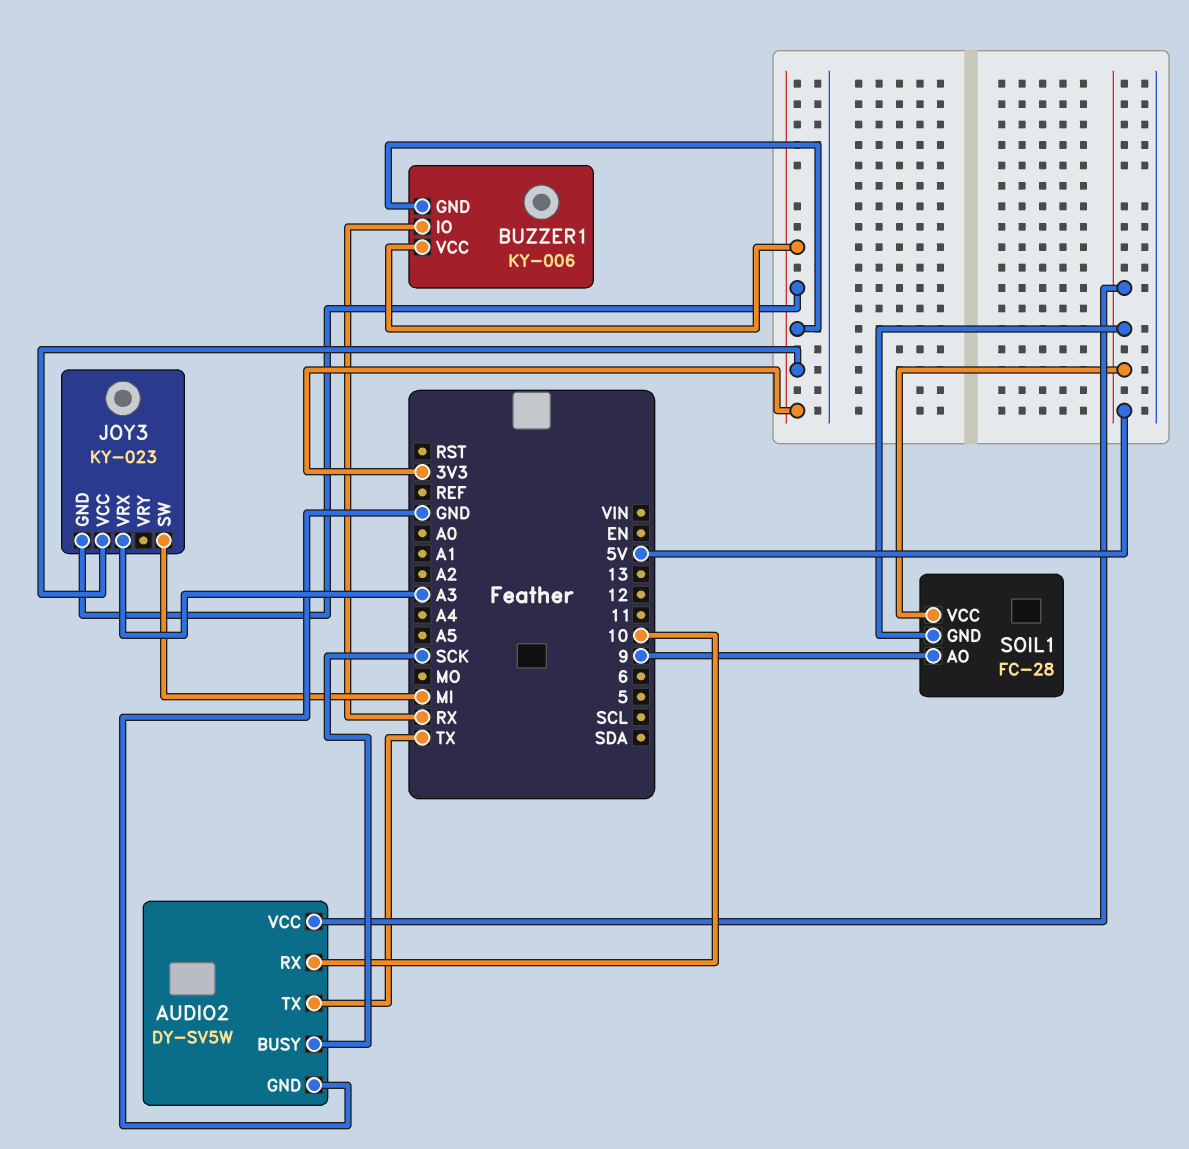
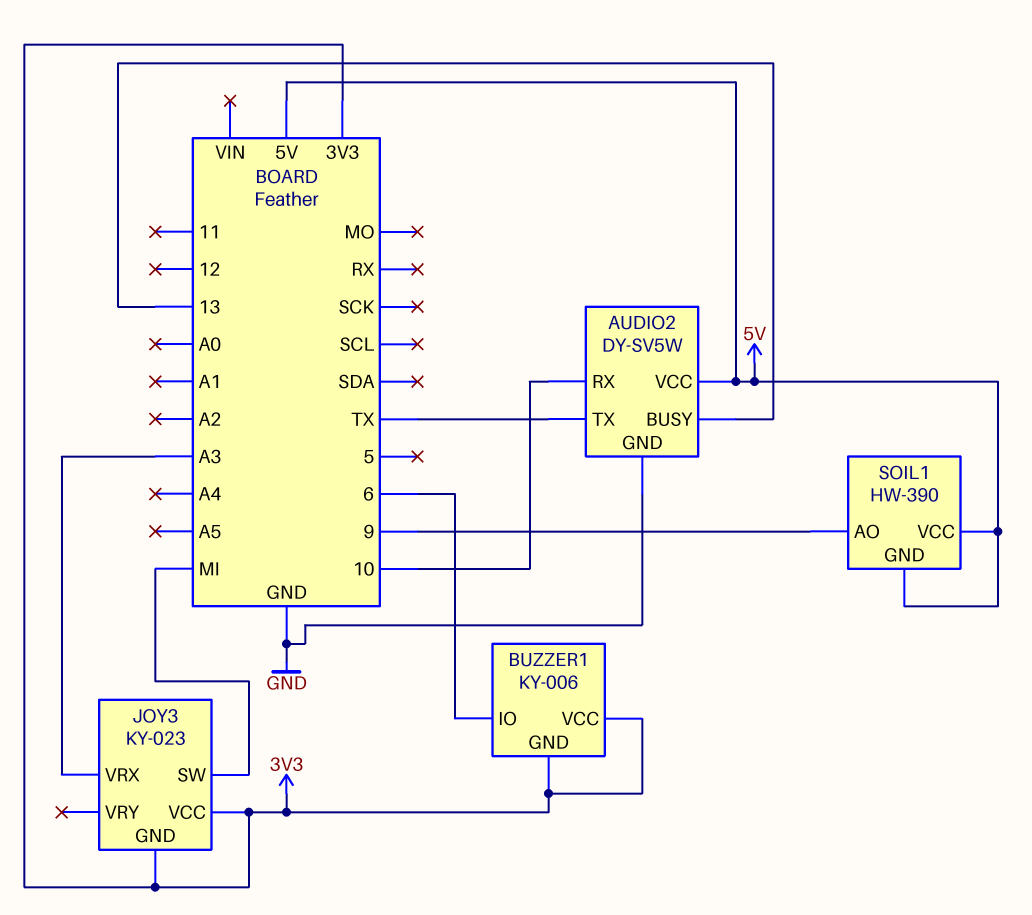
AUDIO2 pin BUSY: SCK -> 13
BUZZER1 pin IO: RX -> 6
SOIL1: FC-28 -> HW-390

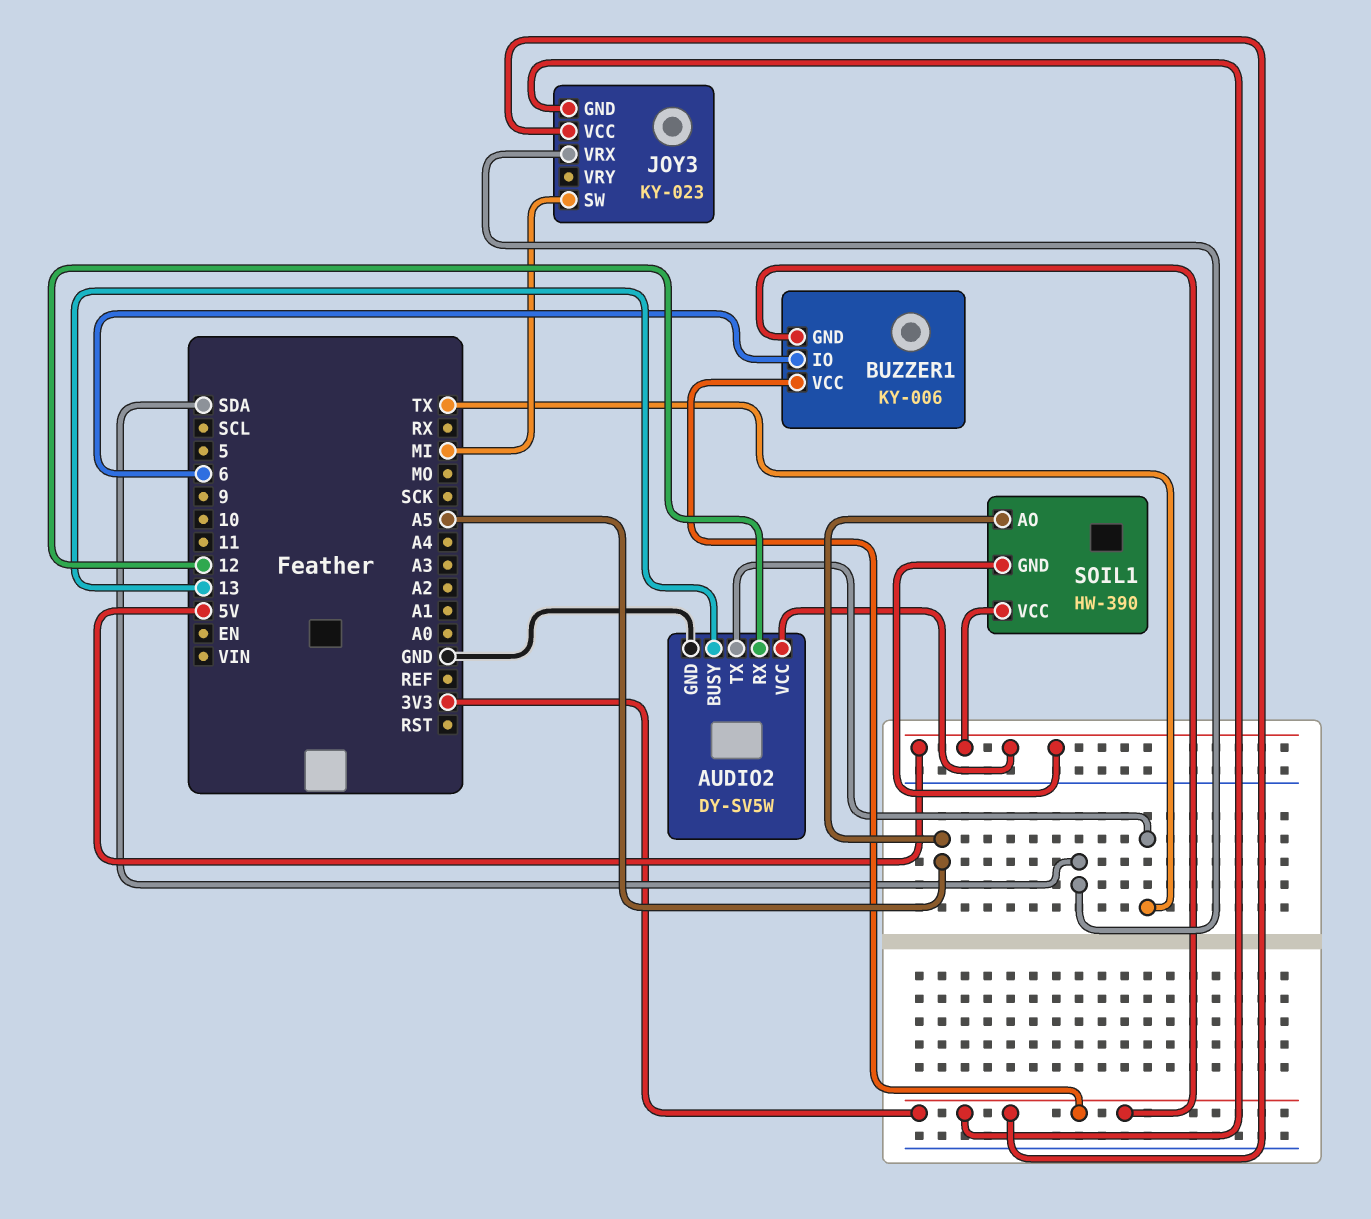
AUDIO2 pin RX: 10 -> 12
JOY3 pin VRX: A3 -> SDA
SOIL1 pin AO: 9 -> A5

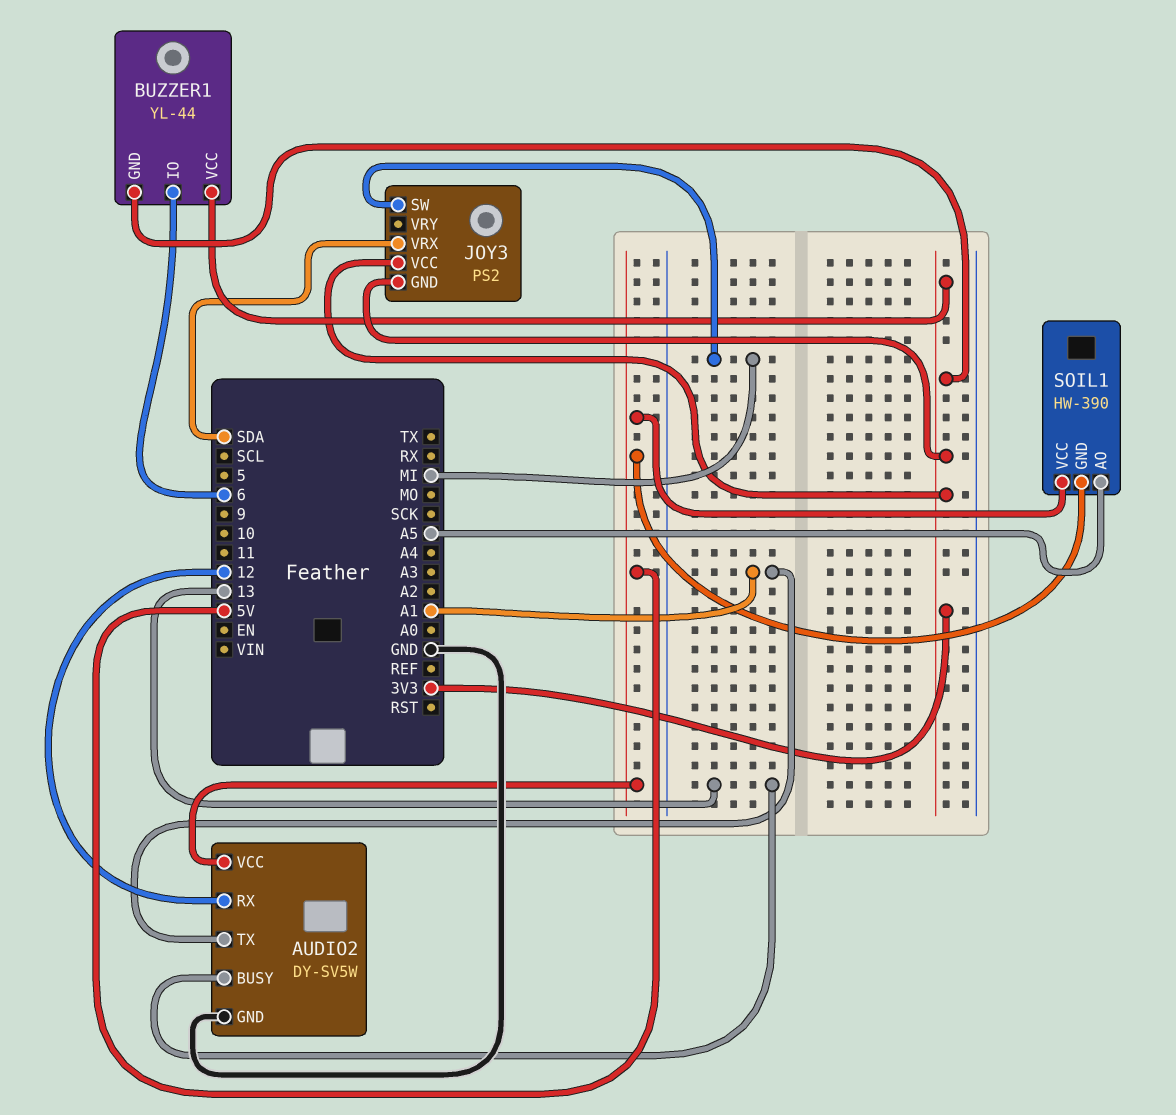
AUDIO2 pin TX: TX -> A1
BUZZER1: KY-006 -> YL-44
JOY3: KY-023 -> PS2

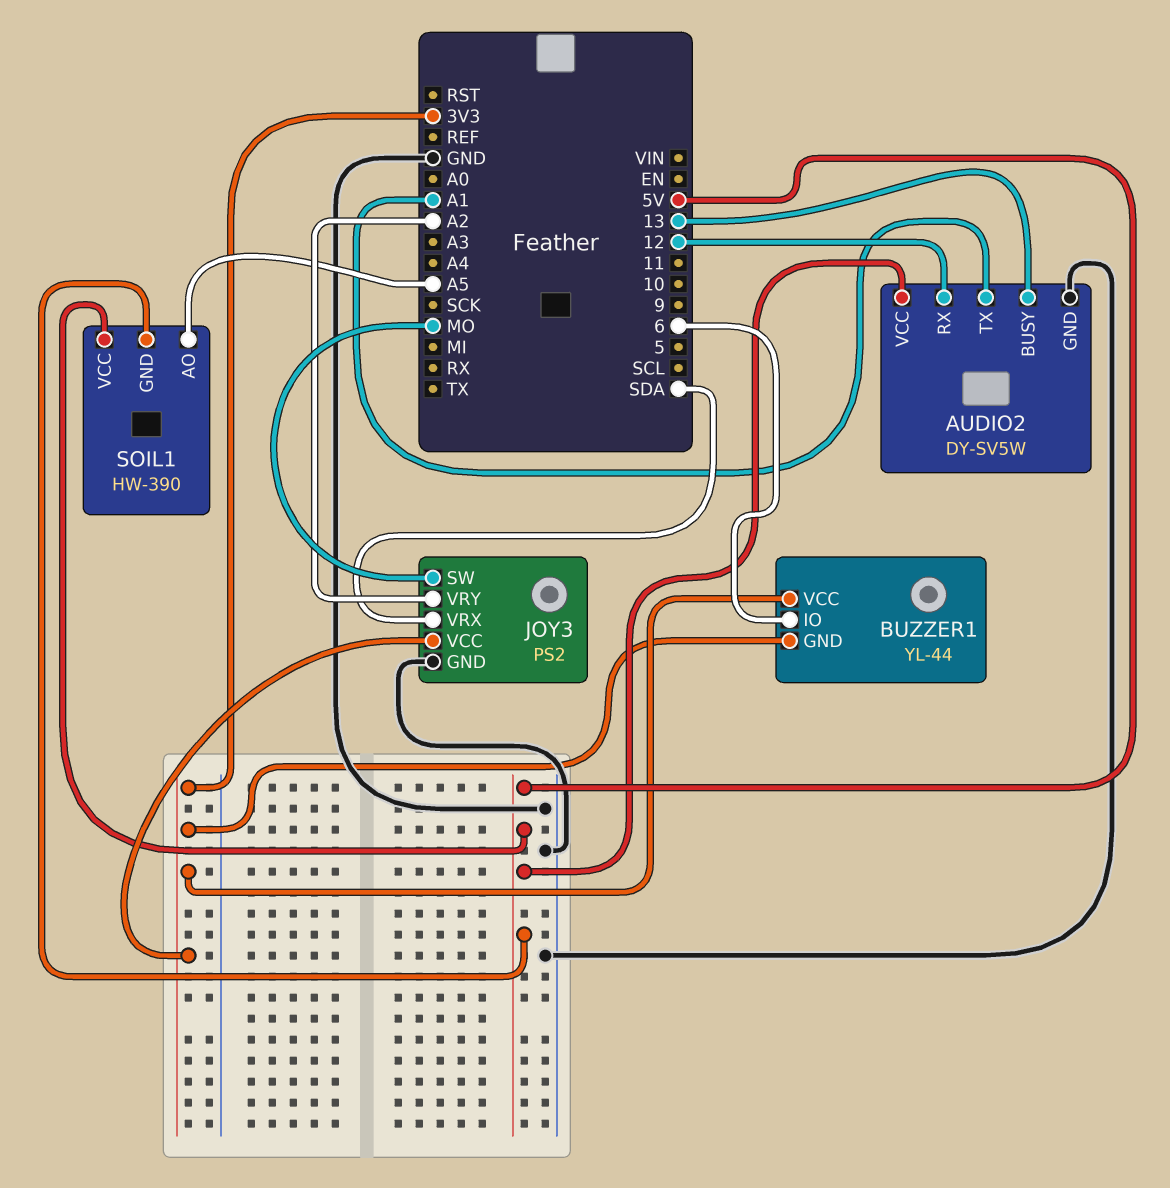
JOY3 pin GND: 3V3 -> GND
JOY3 pin SW: MI -> MO
JOY3 pin VRY: none -> A2

